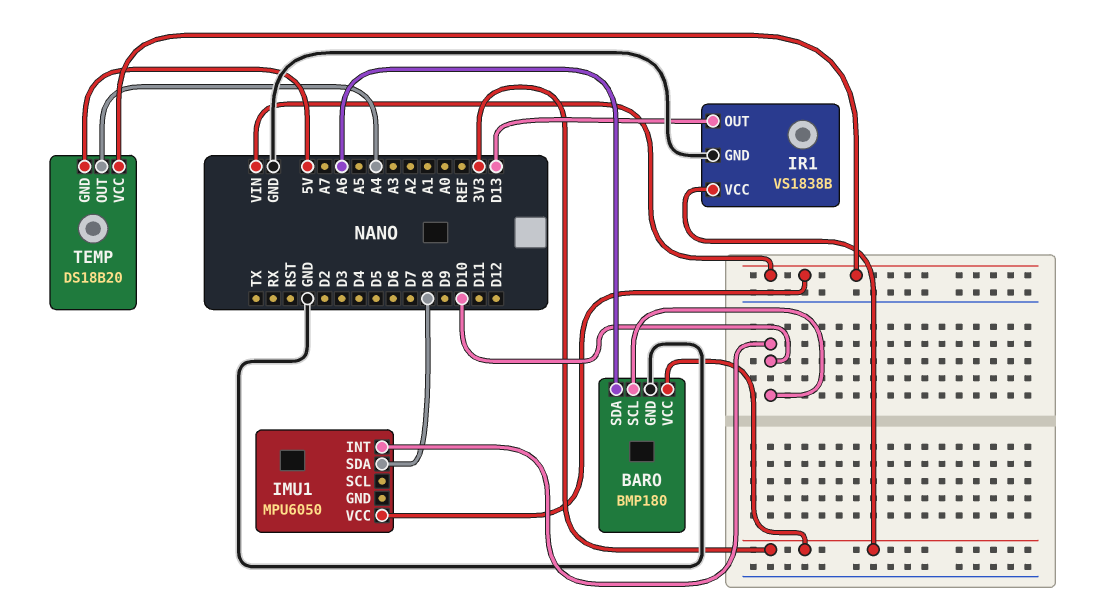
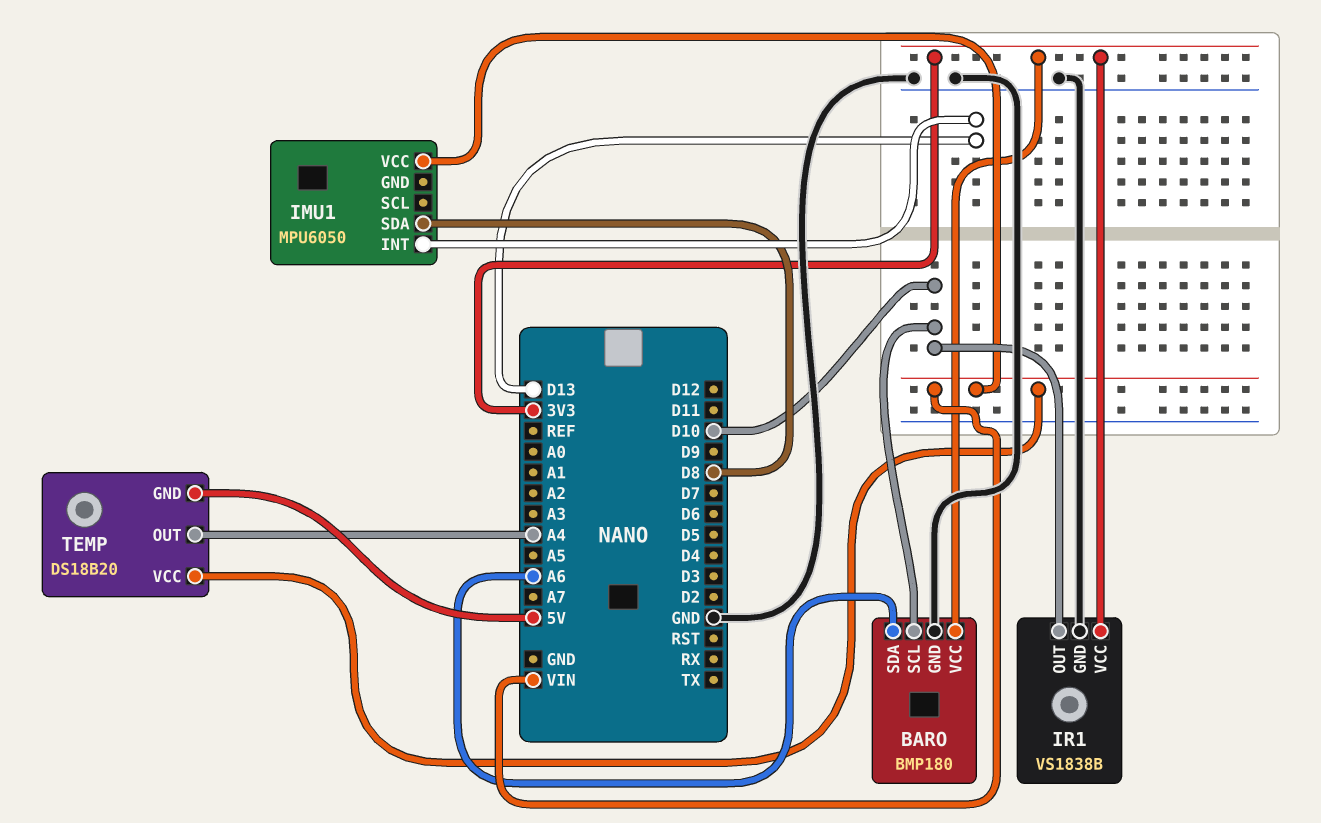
IMU1 pin INT: D10 -> D13
IR1 pin OUT: D13 -> D10

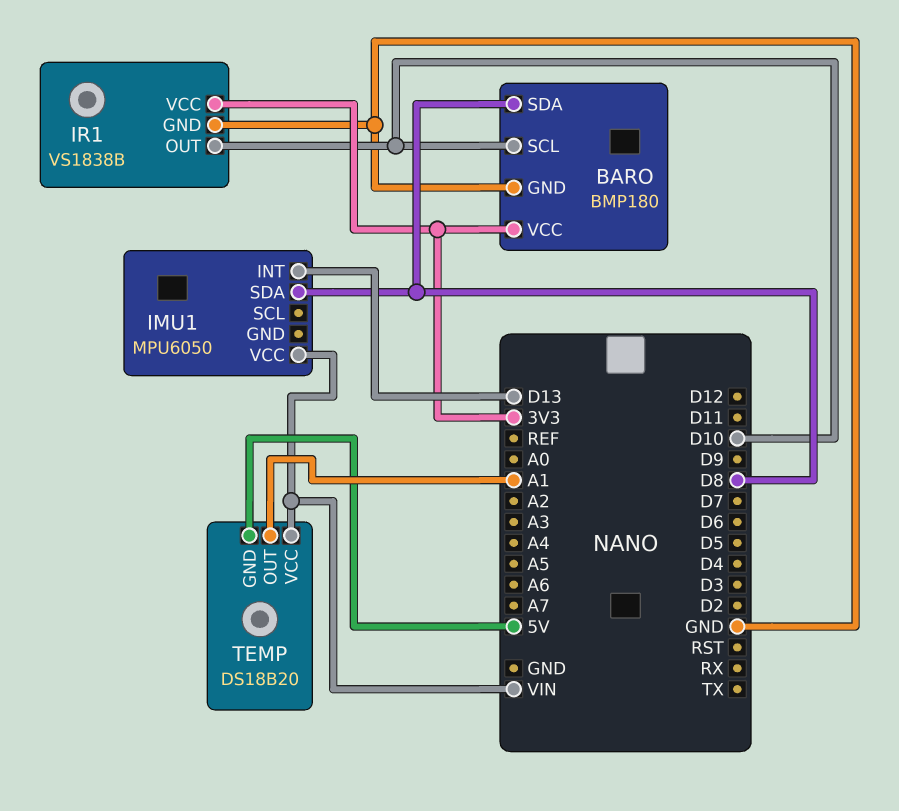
BARO pin SDA: A6 -> D8
TEMP pin OUT: A4 -> A1

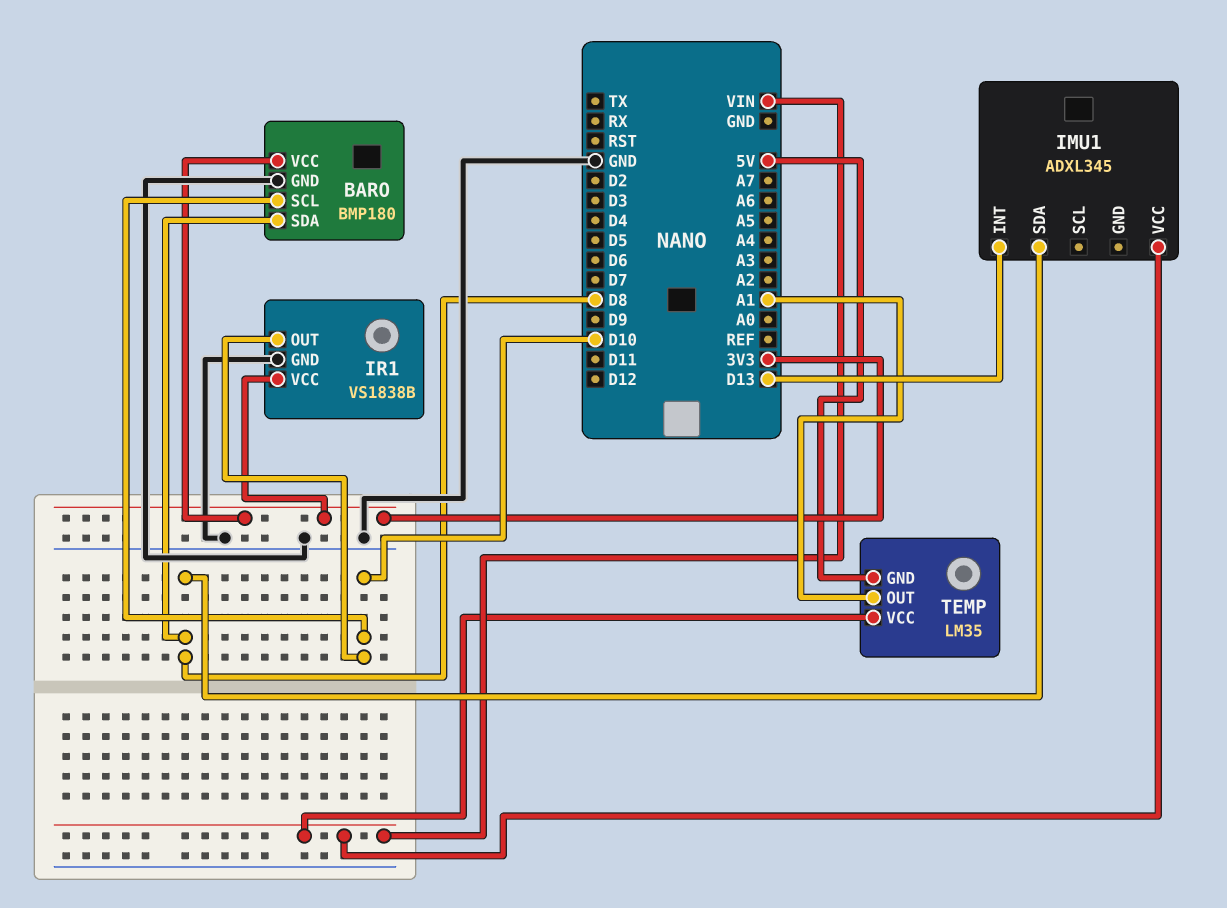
IMU1: MPU6050 -> ADXL345
TEMP: DS18B20 -> LM35

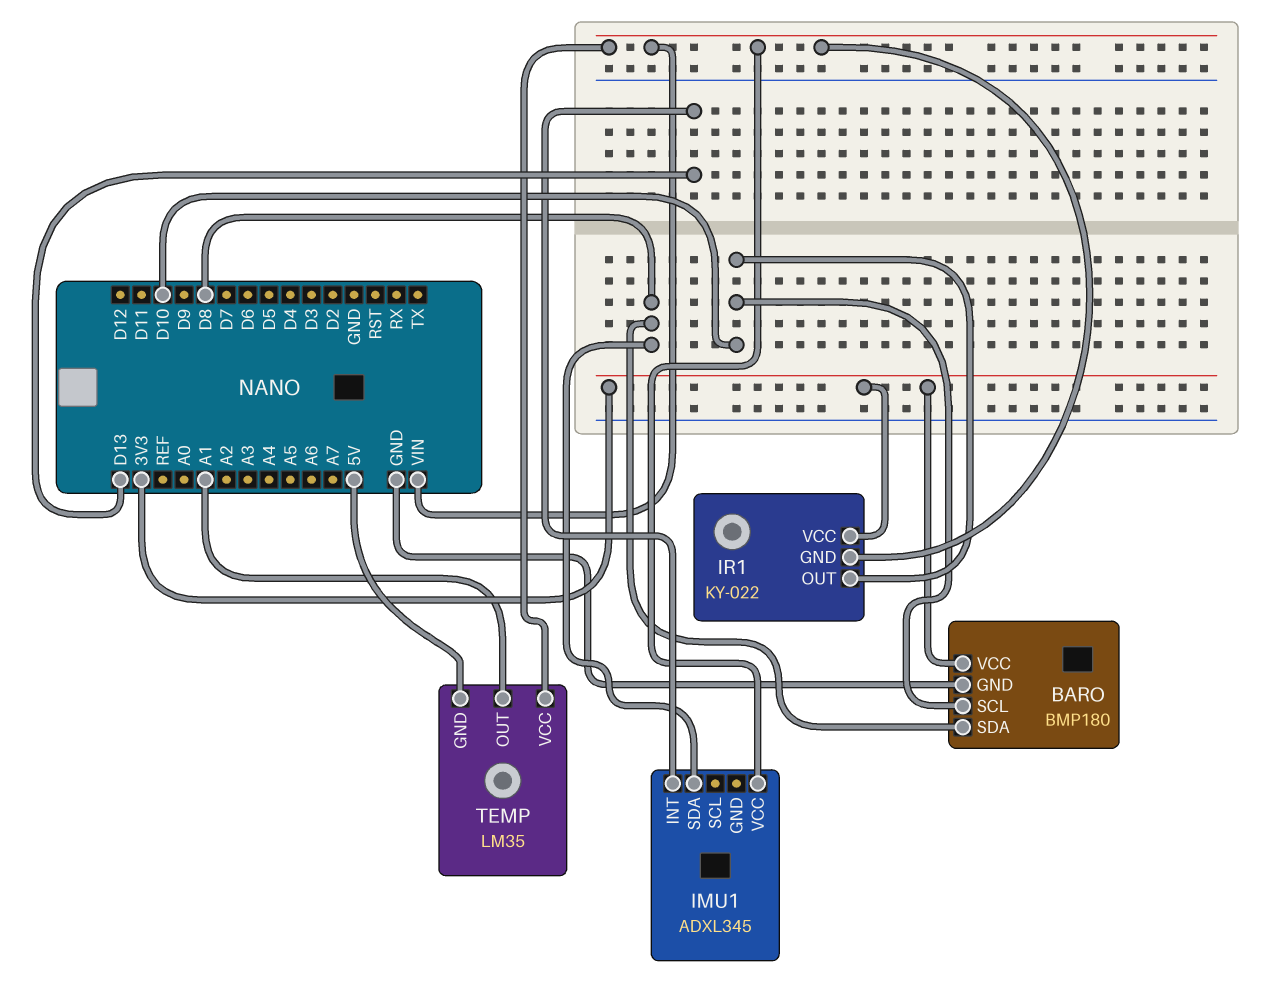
IR1: VS1838B -> KY-022
IR1 pin GND: GND -> VIN

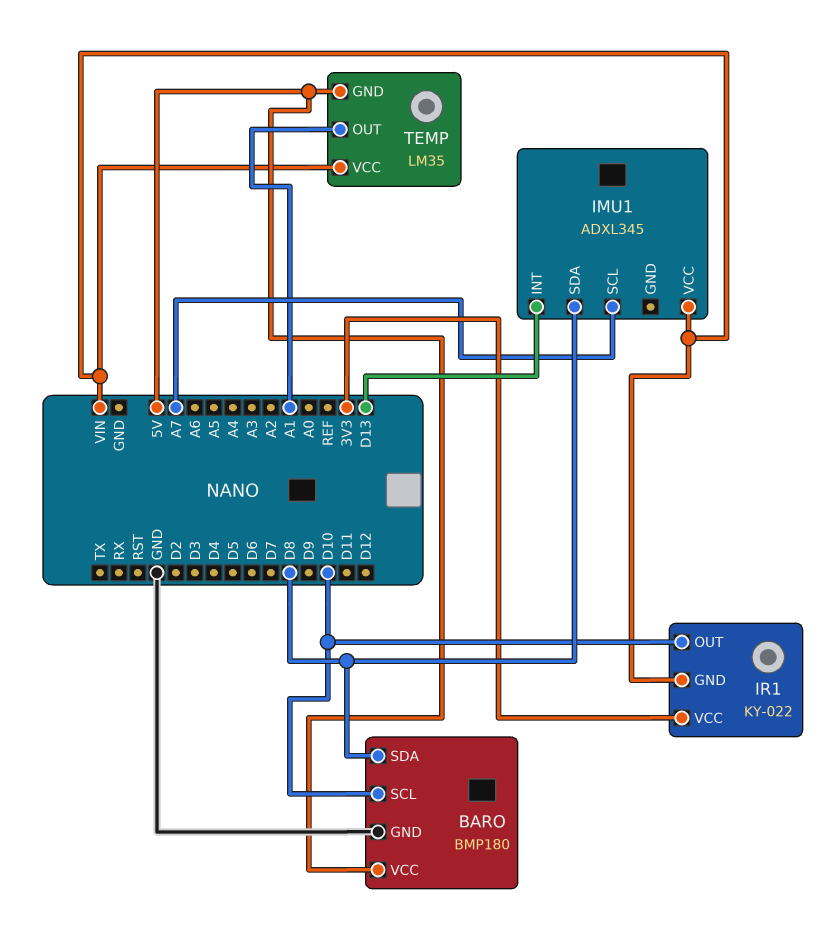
BARO pin VCC: 3V3 -> 5V
IMU1 pin SCL: none -> A7

